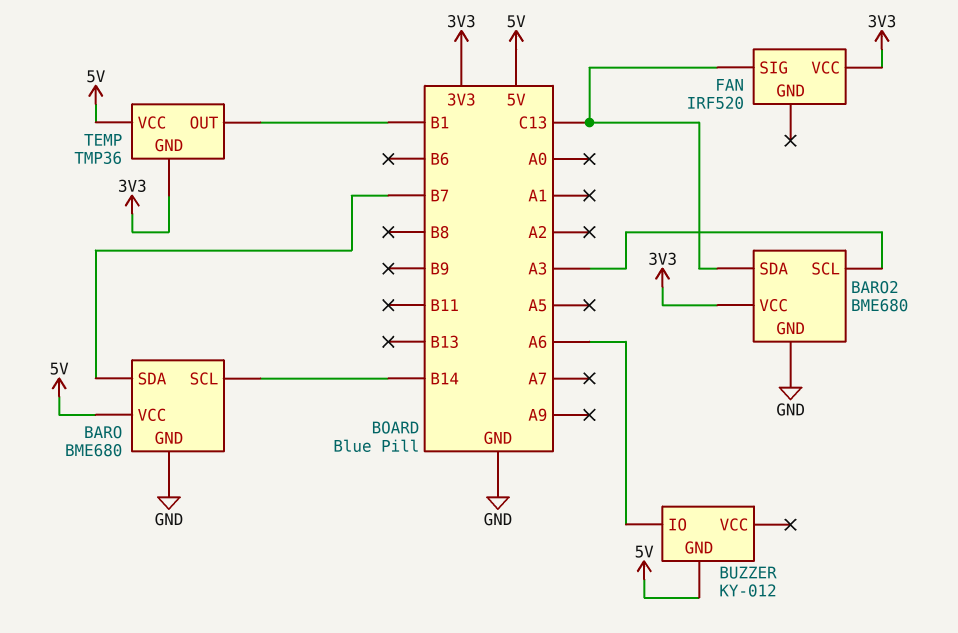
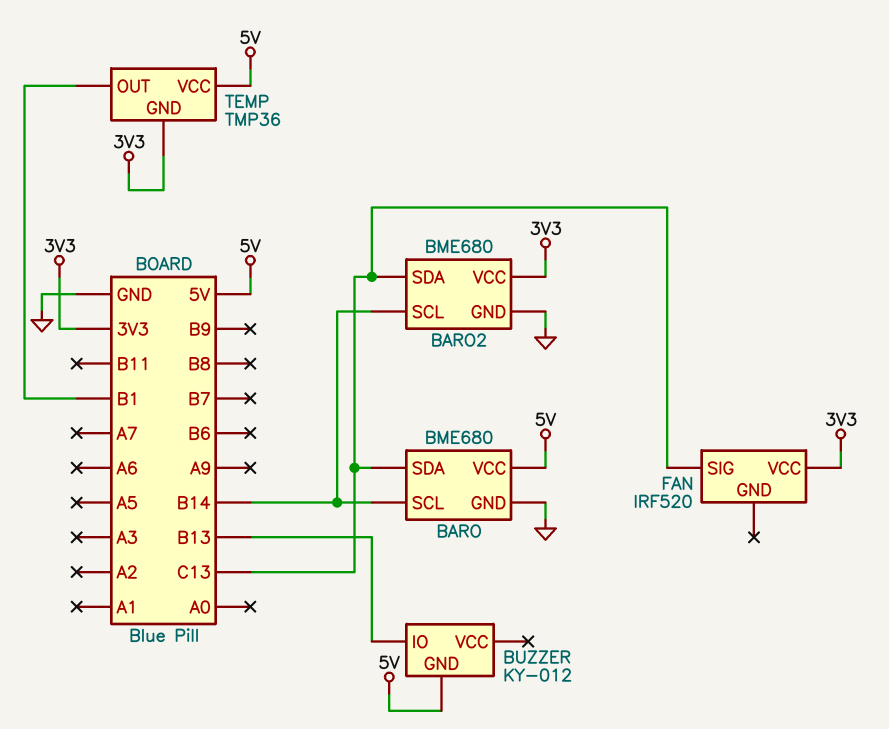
BARO pin SDA: B7 -> C13
BARO2 pin SCL: A3 -> B14
BUZZER pin IO: A6 -> B13

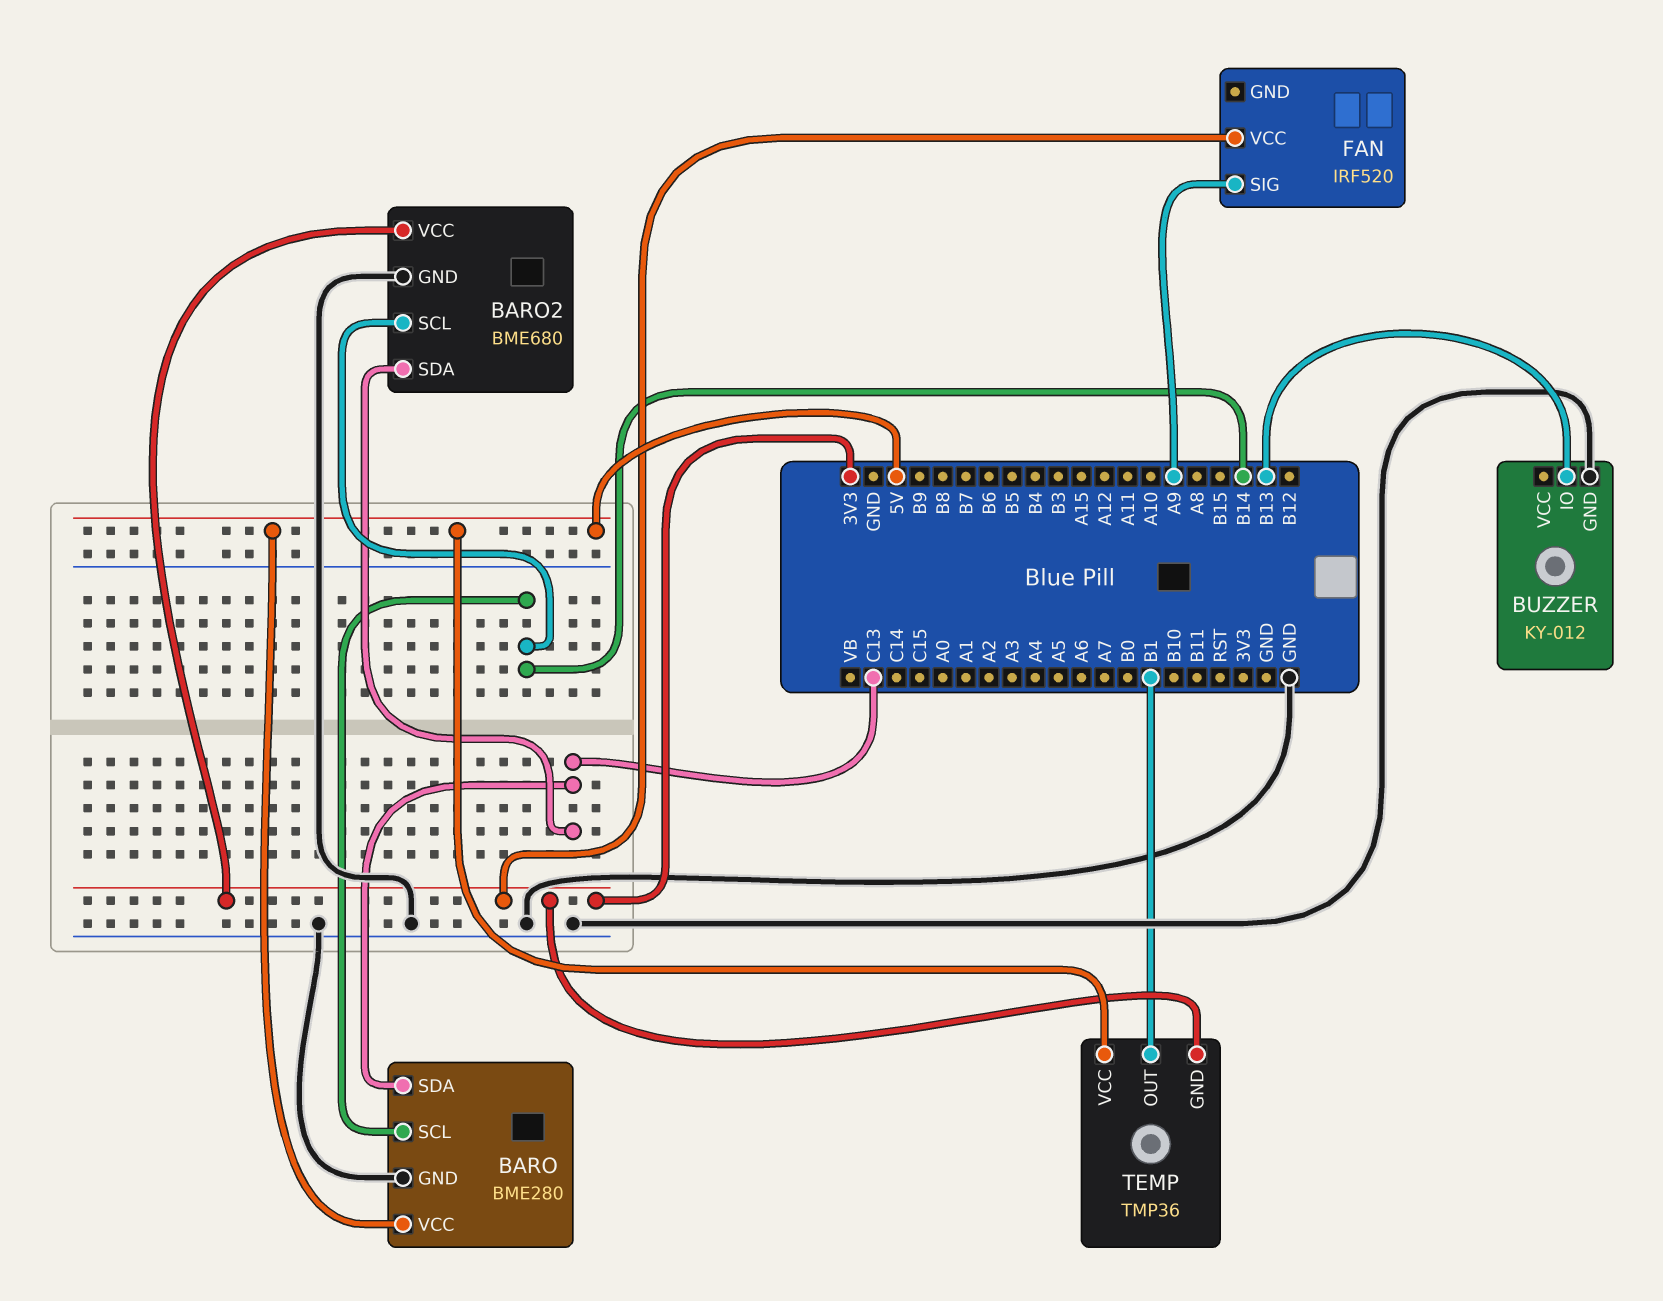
BARO: BME680 -> BME280
BUZZER pin GND: 5V -> GND
FAN pin SIG: C13 -> A9

